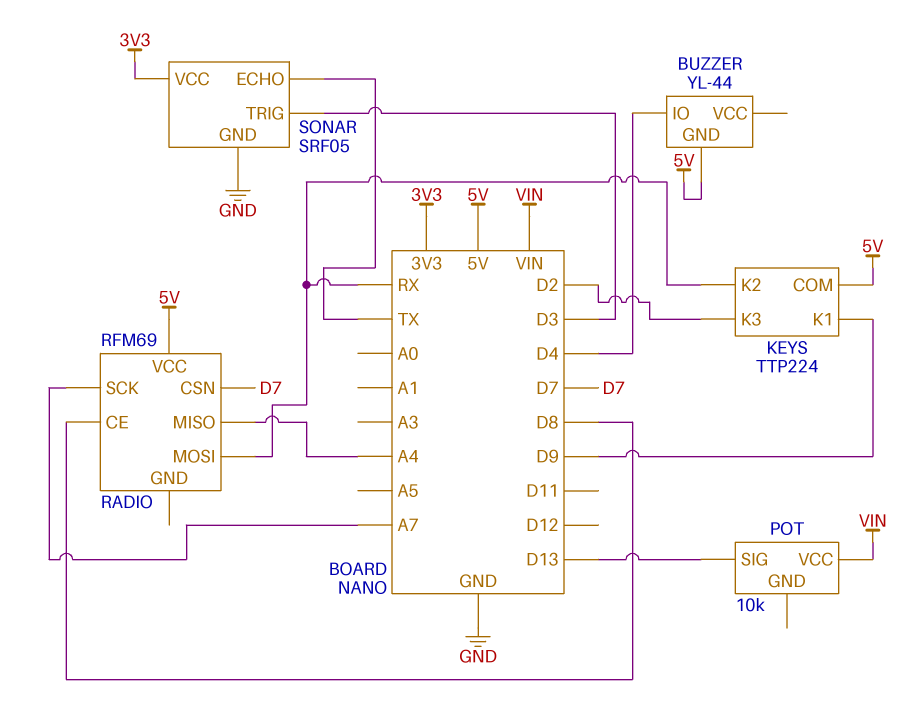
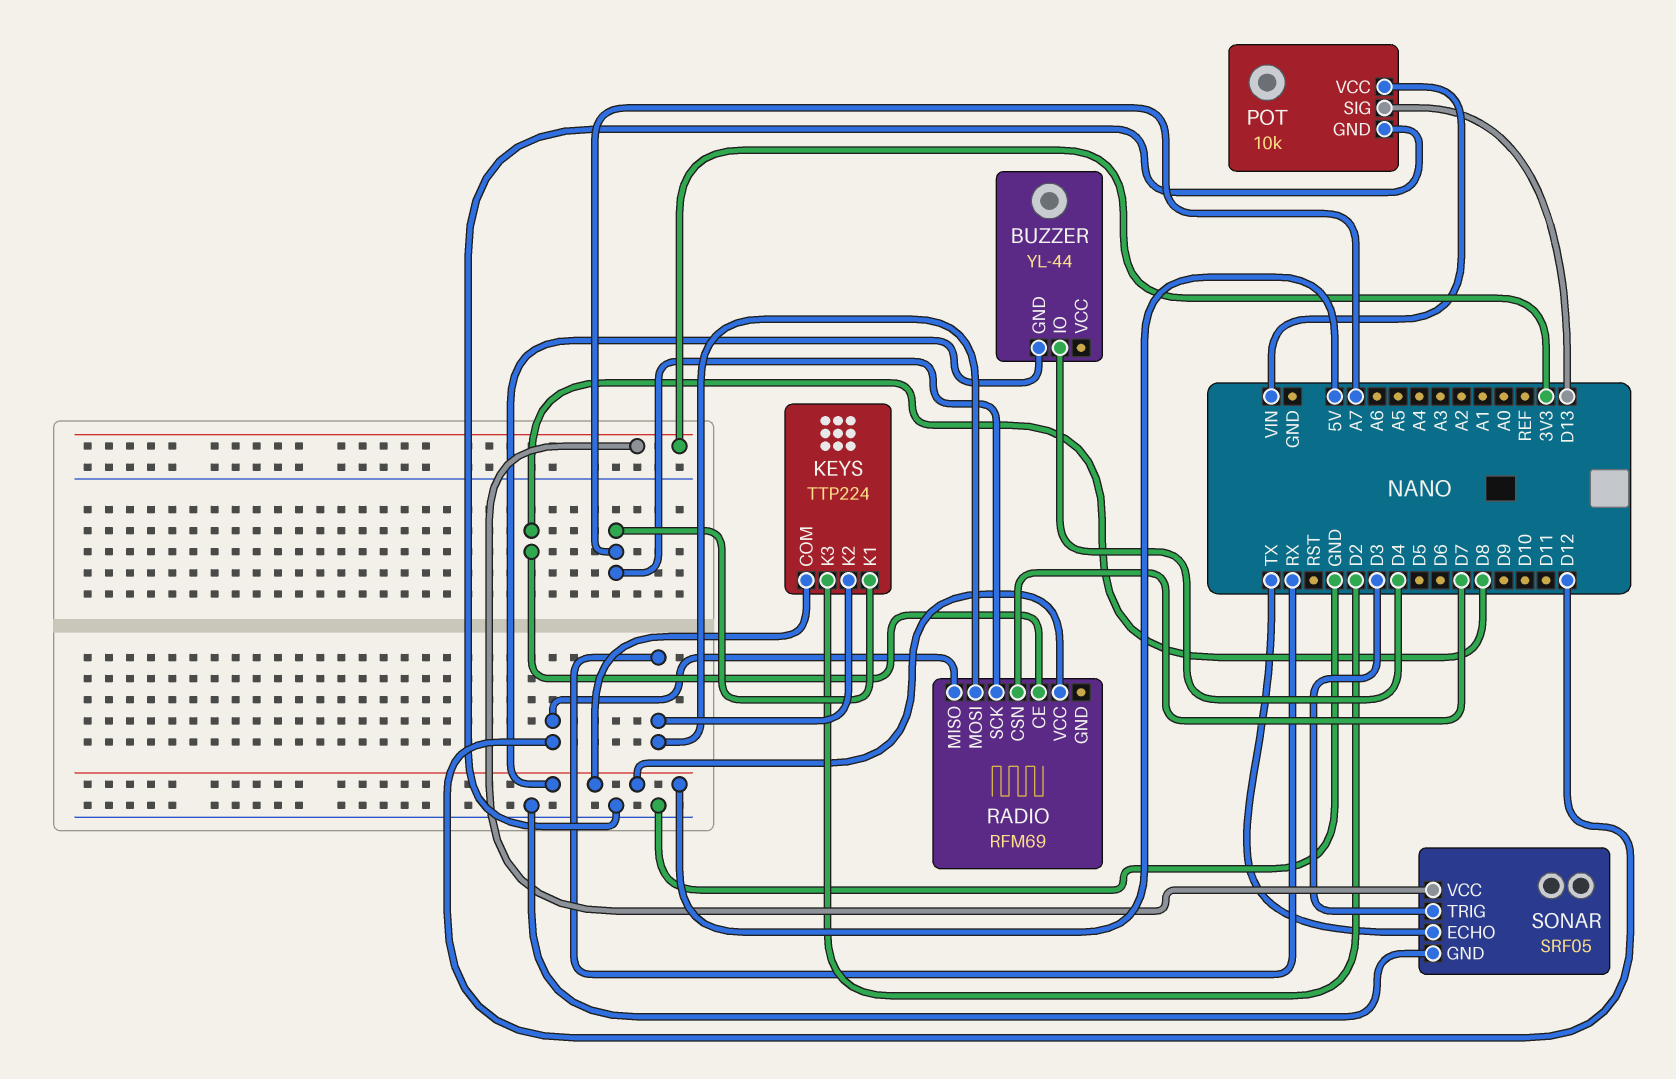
KEYS pin K1: D9 -> A7
POT pin GND: none -> GND
RADIO pin MISO: A4 -> D12

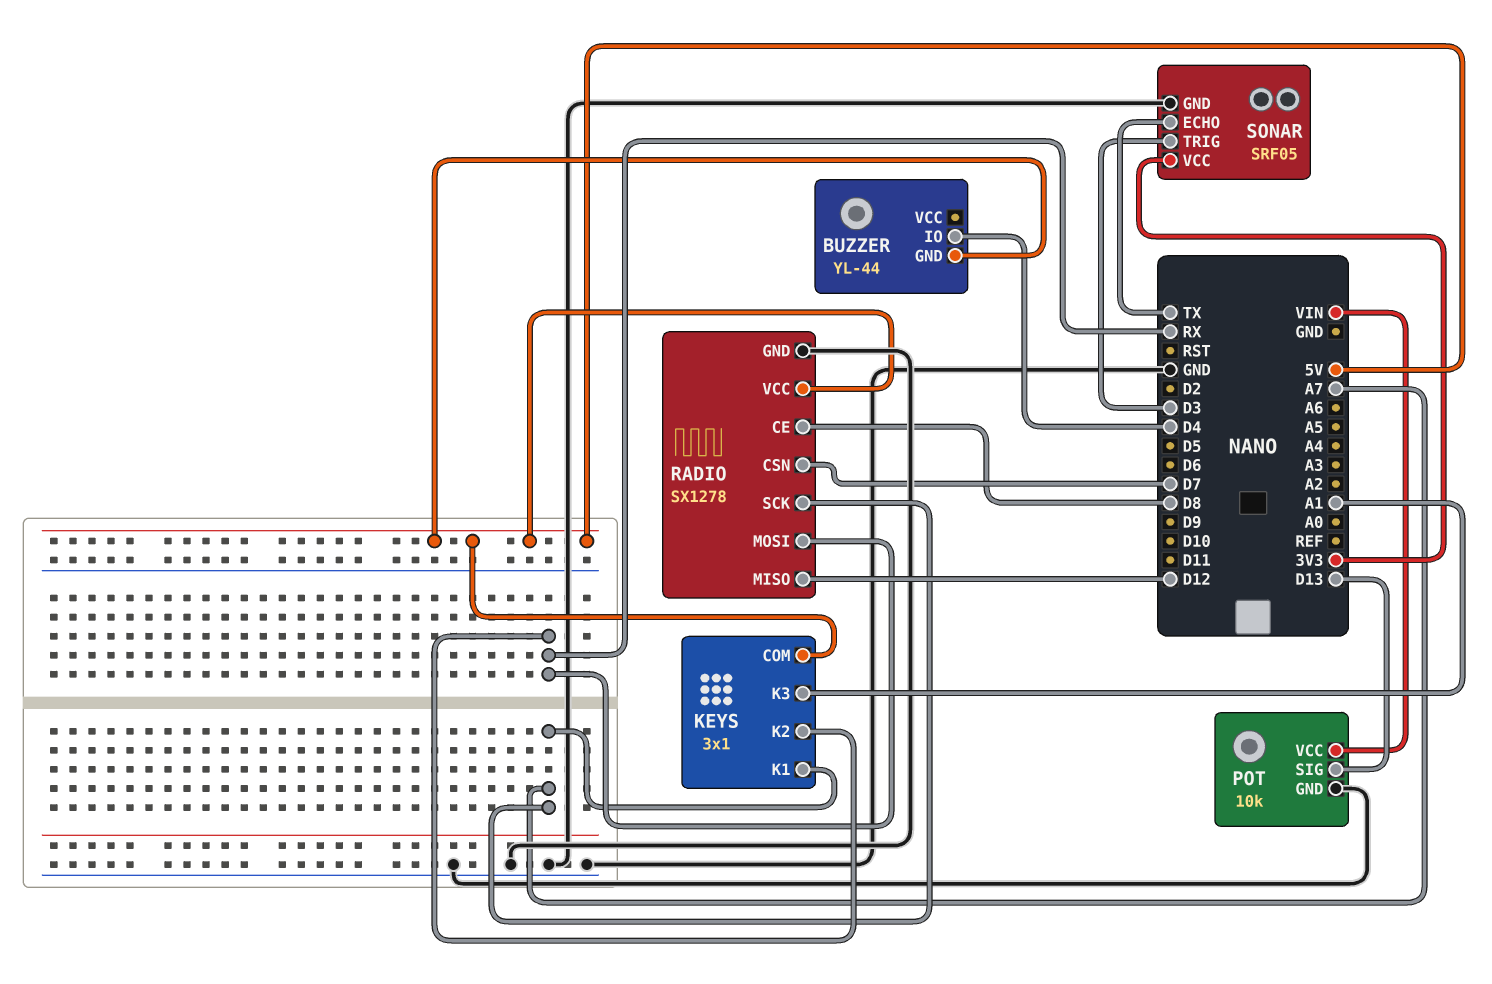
KEYS: TTP224 -> 3x1
KEYS pin K3: D2 -> A1
RADIO: RFM69 -> SX1278
RADIO pin GND: none -> GND

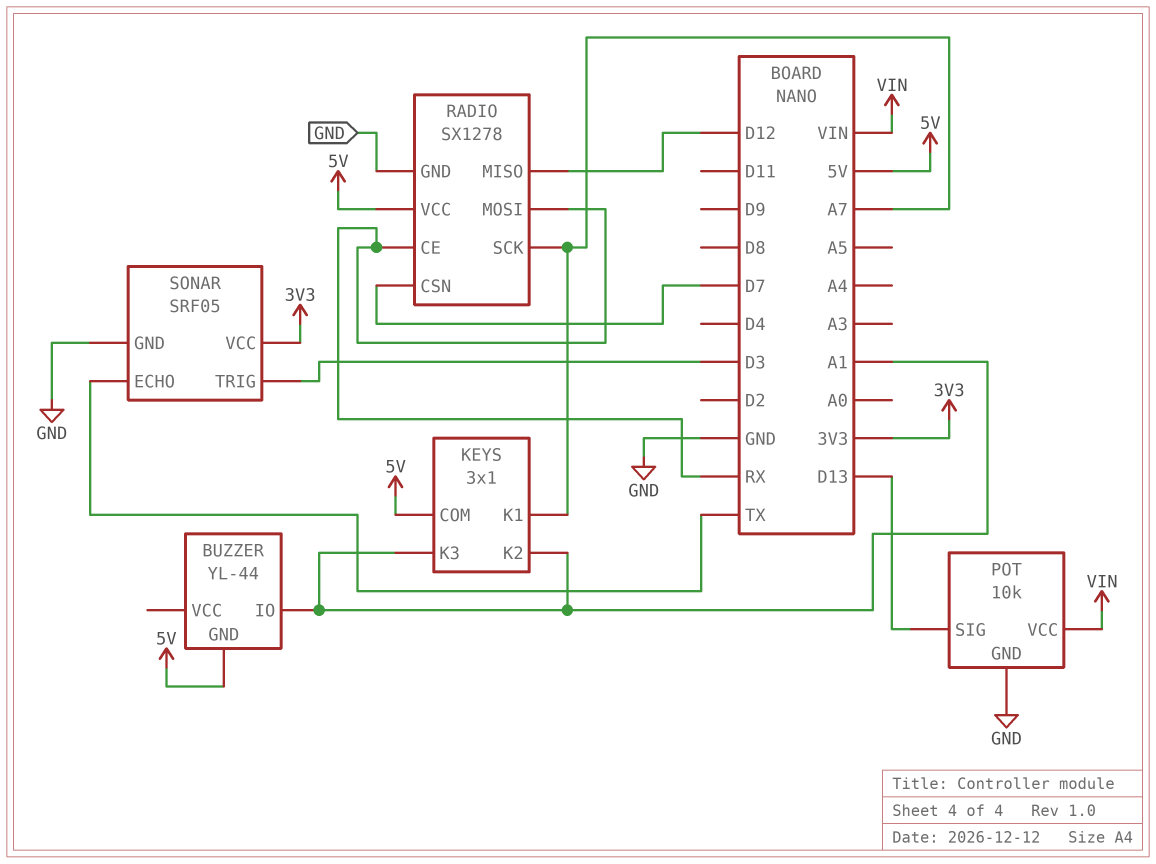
BUZZER pin IO: D4 -> A1
KEYS pin K2: RX -> A1
RADIO pin CE: D8 -> RX

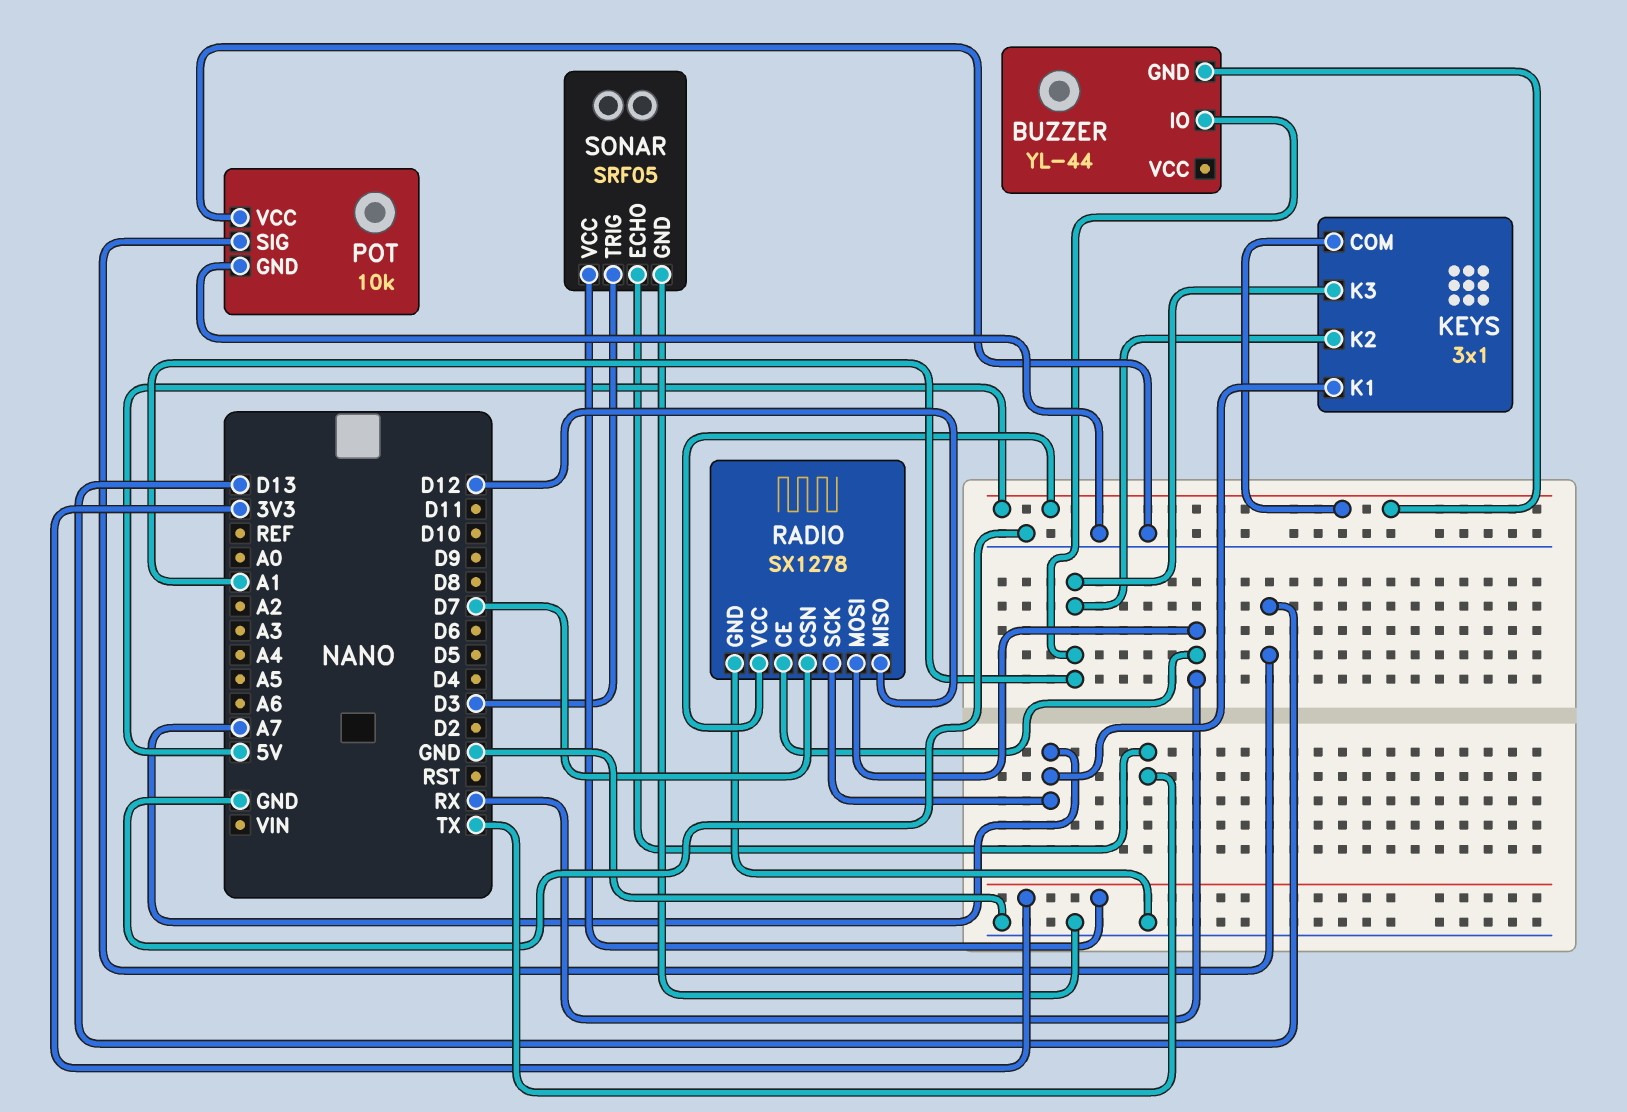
POT pin VCC: VIN -> GND

